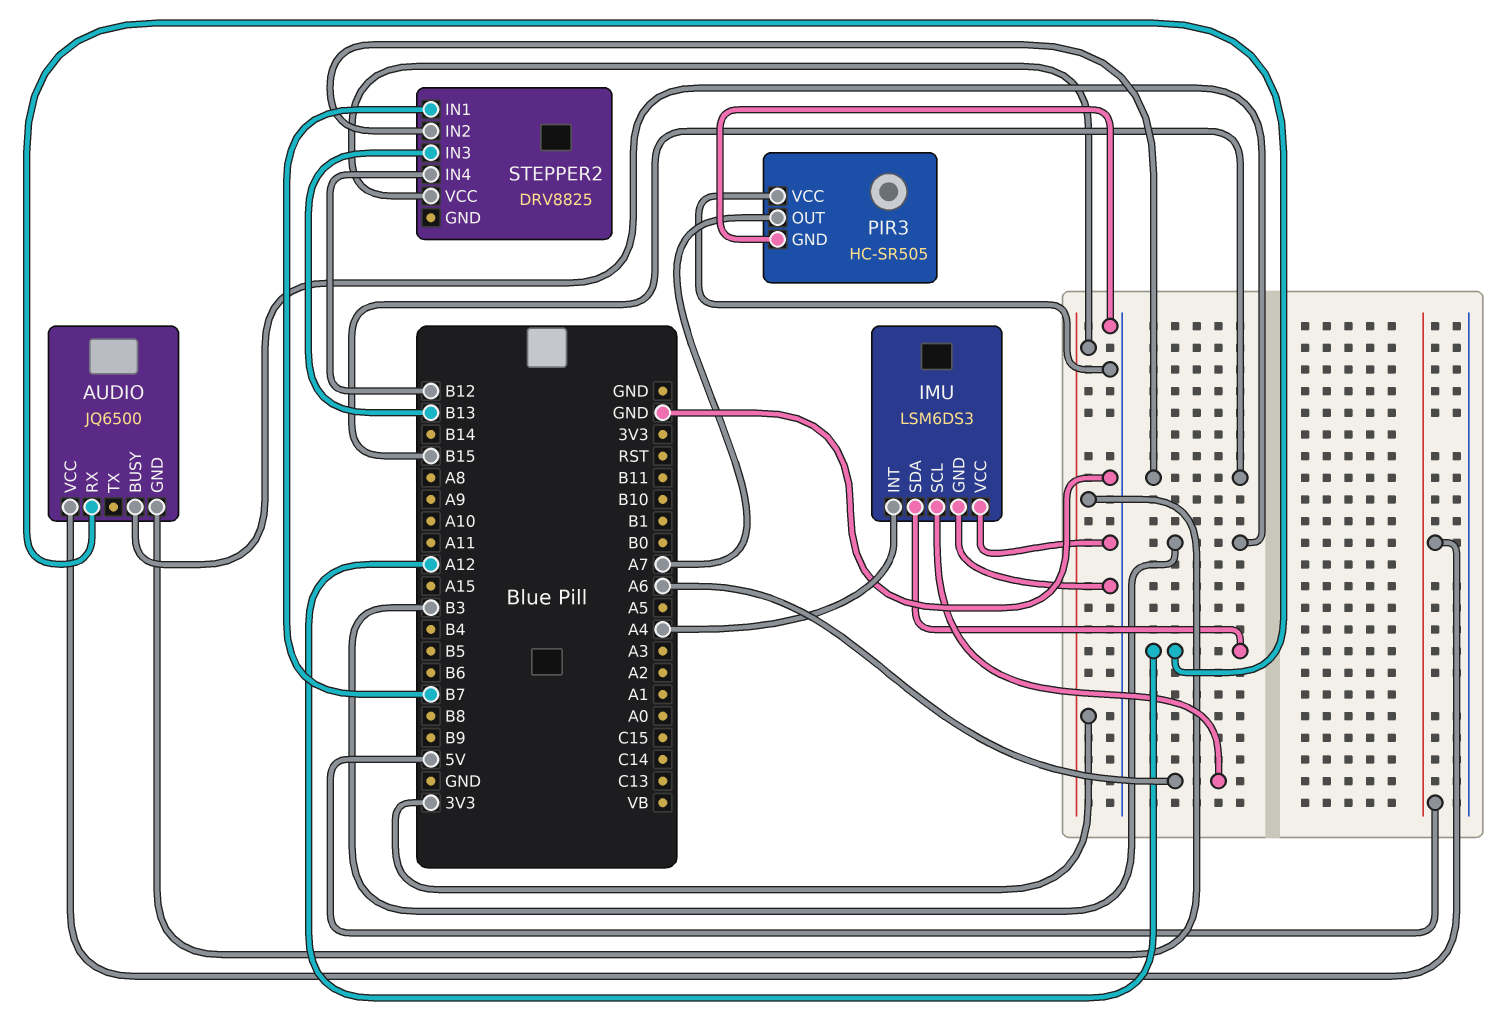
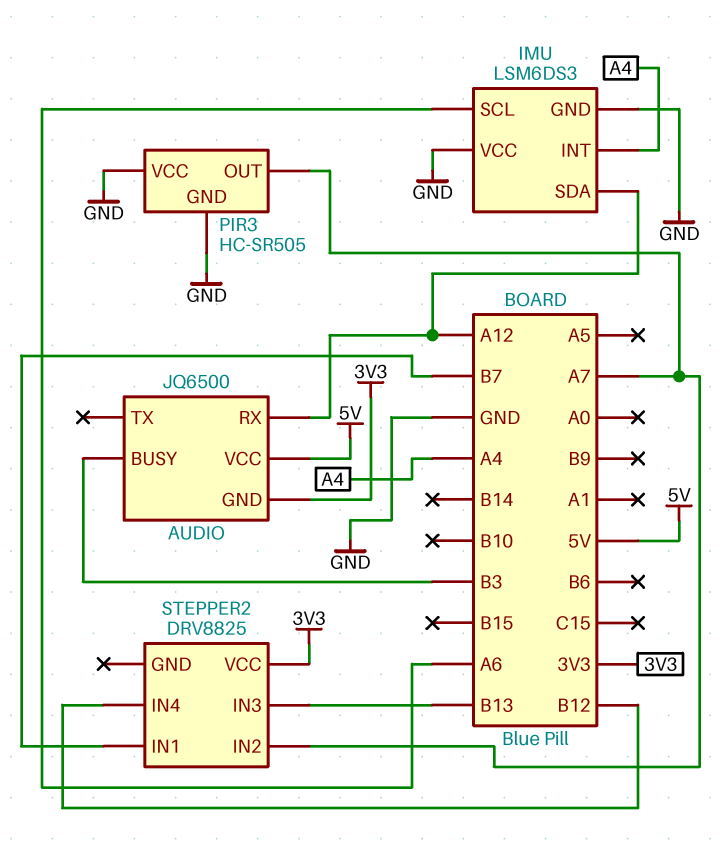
STEPPER2 pin IN2: B15 -> A7

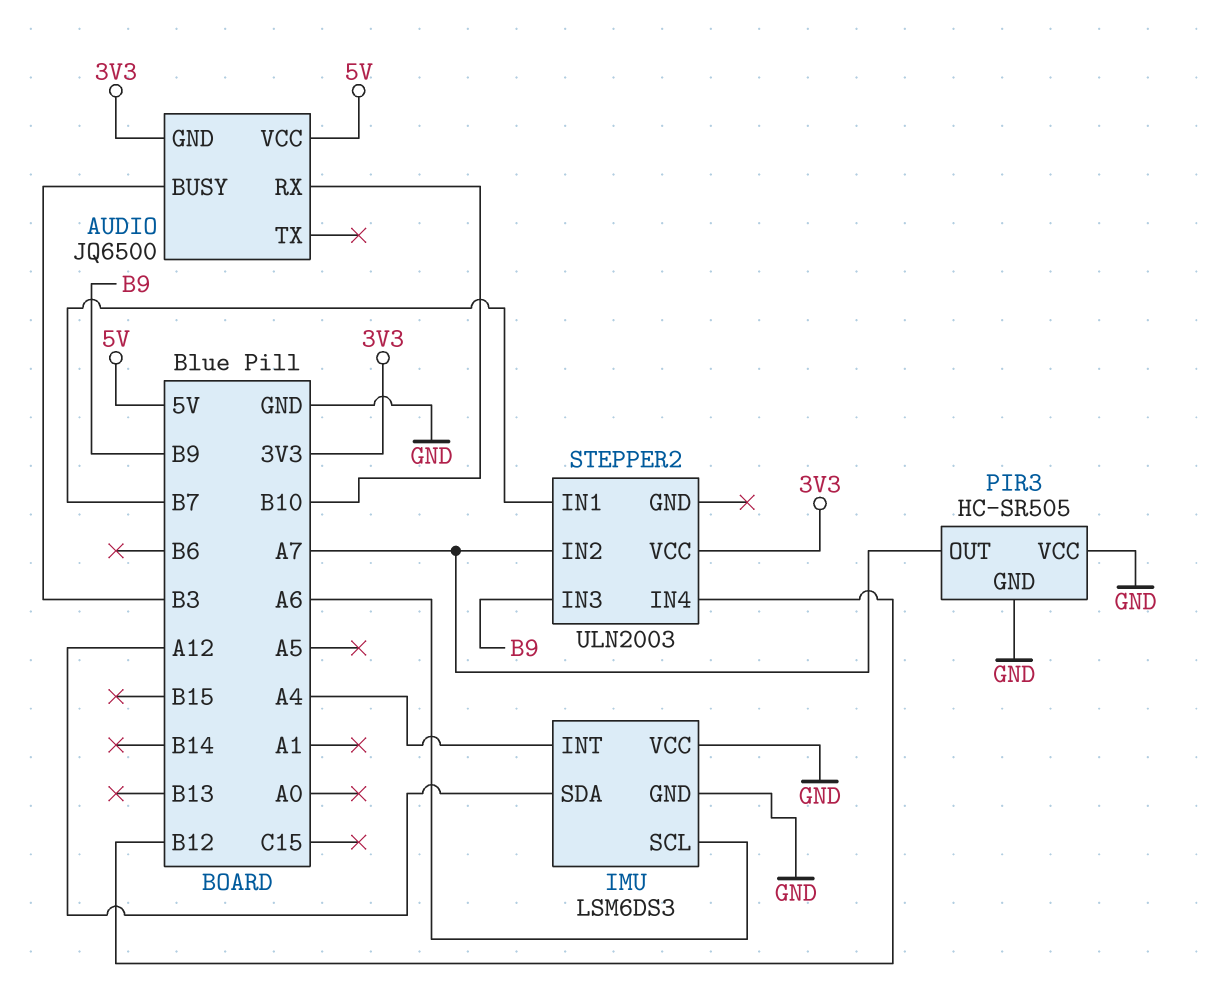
AUDIO pin RX: A12 -> B10
STEPPER2: DRV8825 -> ULN2003
STEPPER2 pin IN3: B13 -> B9

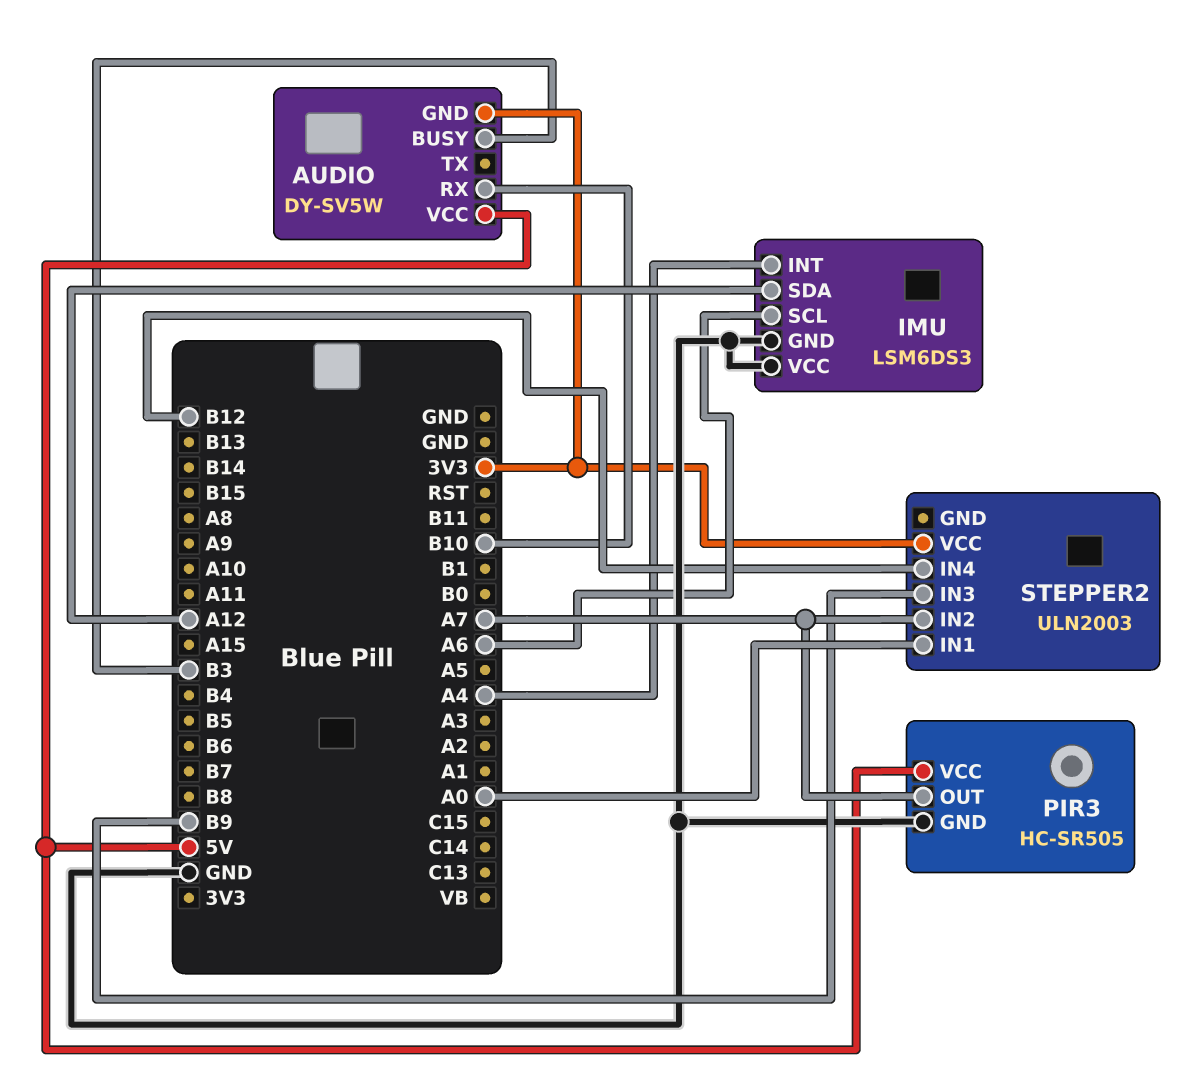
AUDIO: JQ6500 -> DY-SV5W
PIR3 pin VCC: GND -> 5V
STEPPER2 pin IN1: B7 -> A0

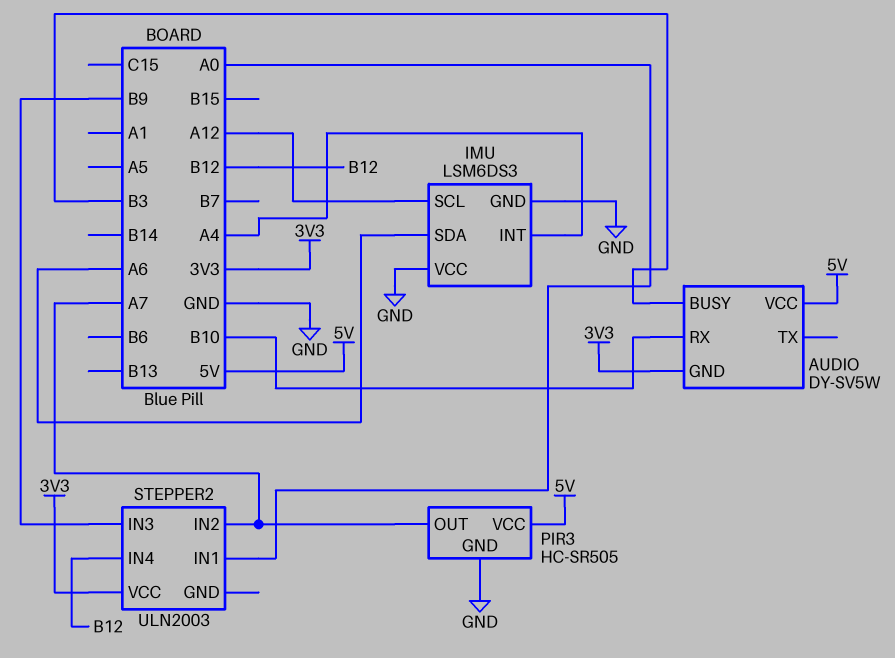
IMU pin SCL: A6 -> A12
IMU pin SDA: A12 -> A6

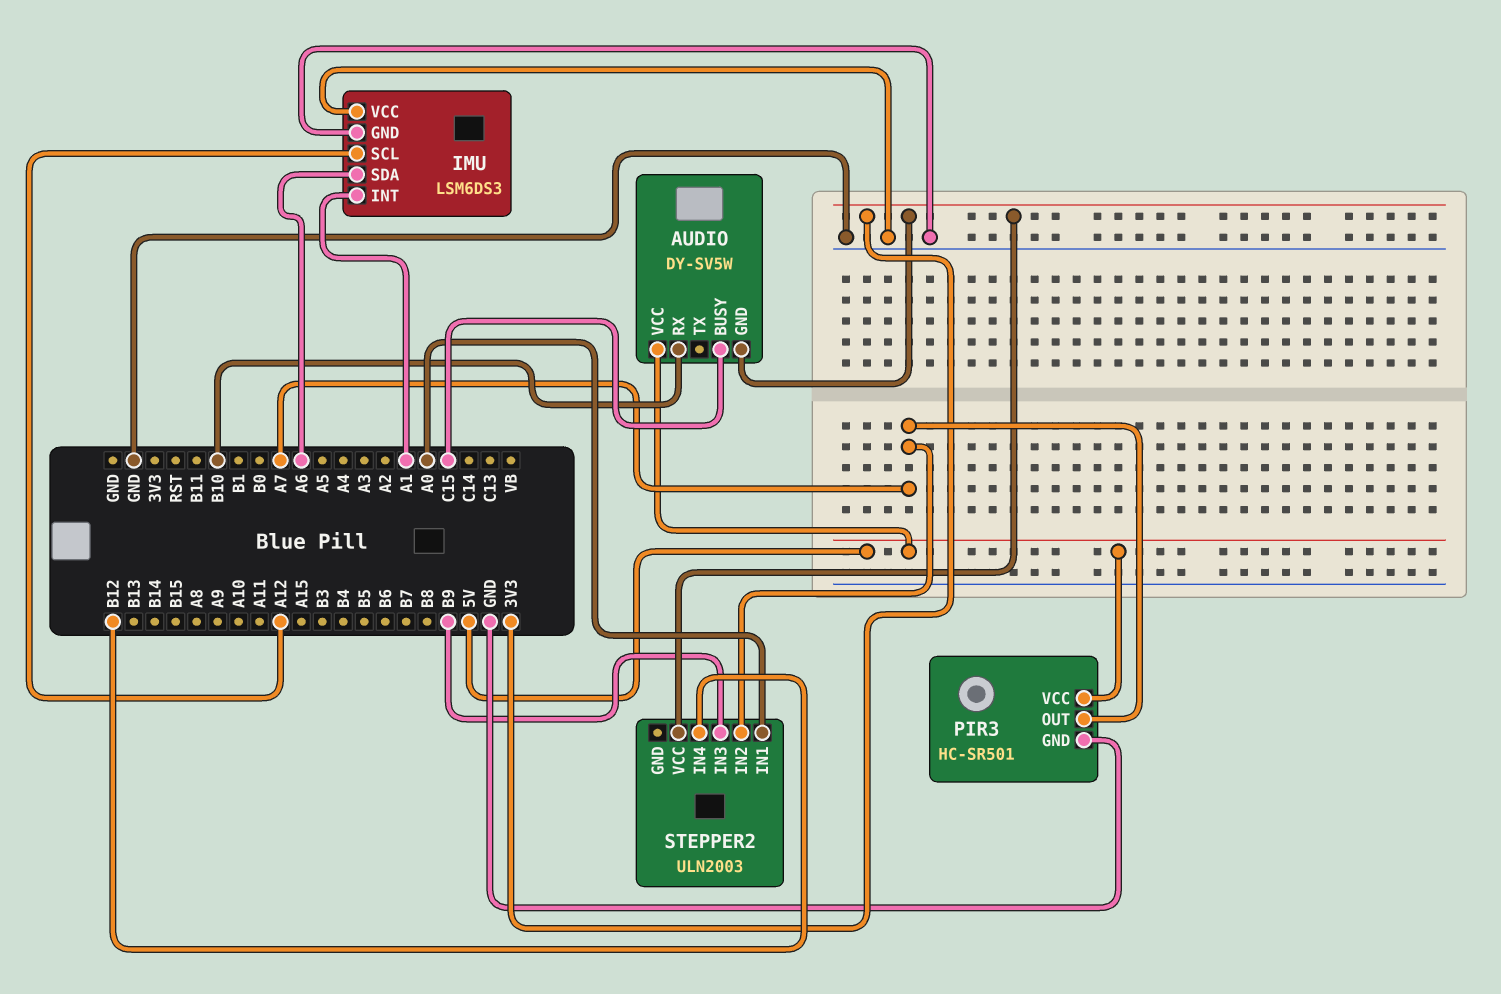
AUDIO pin BUSY: B3 -> C15
IMU pin INT: A4 -> A1
PIR3: HC-SR505 -> HC-SR501

